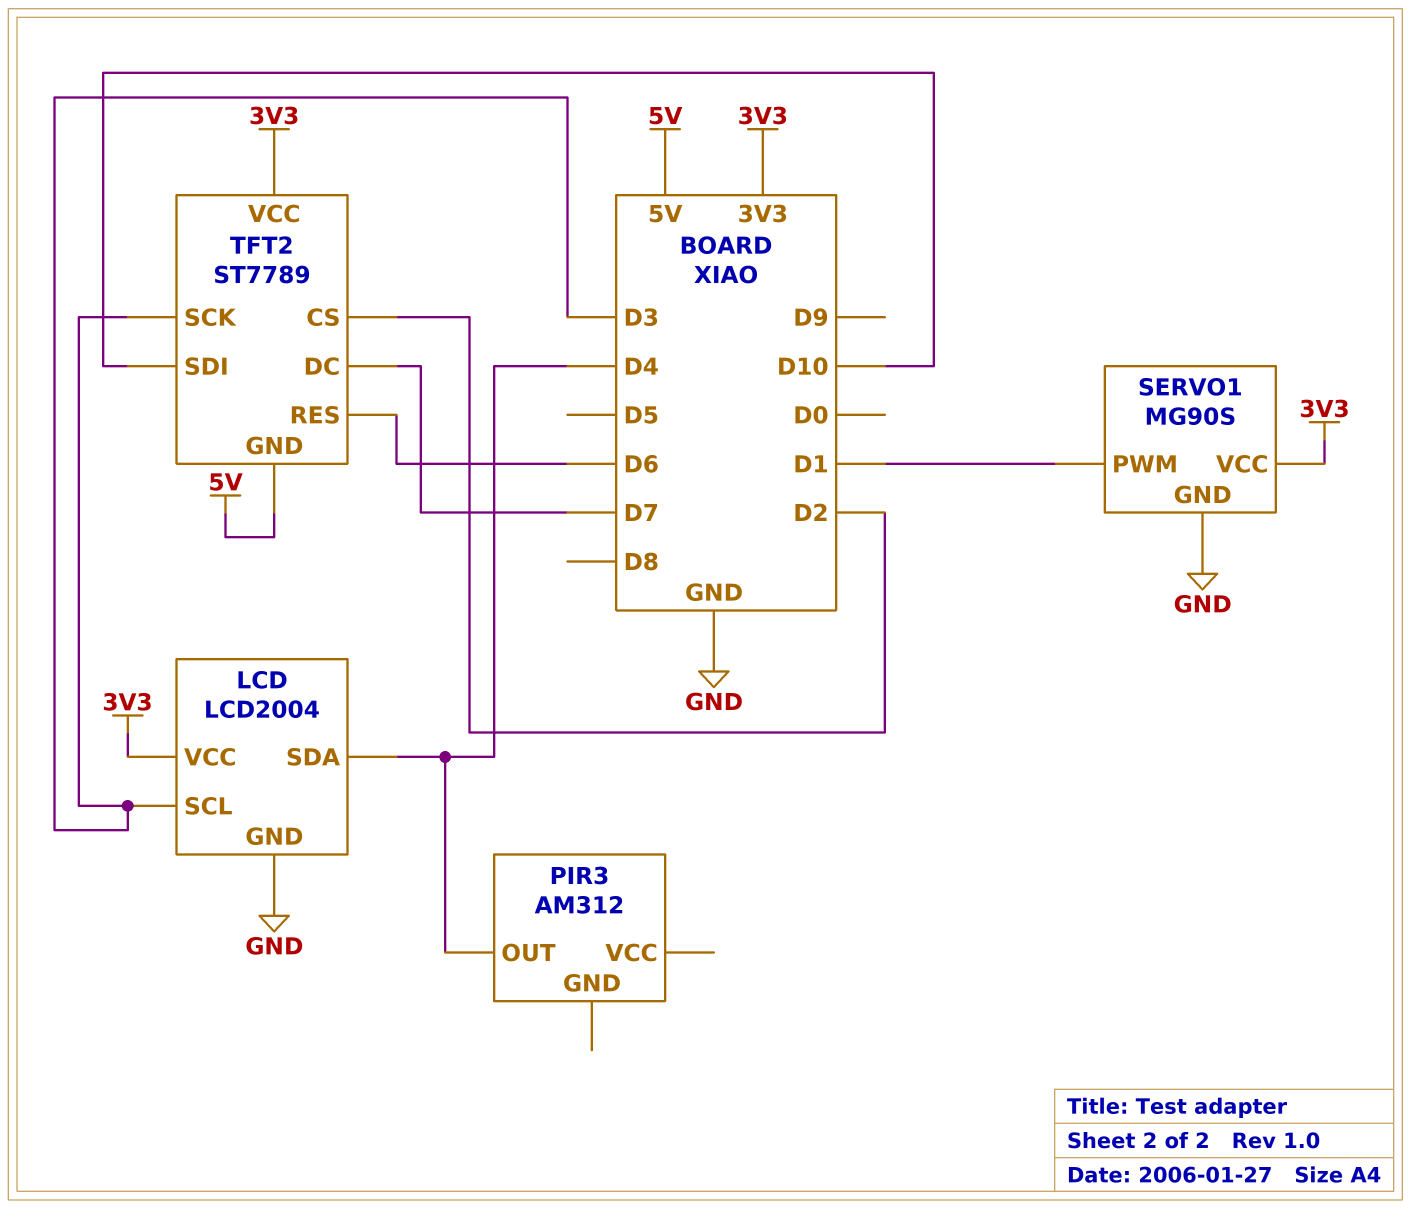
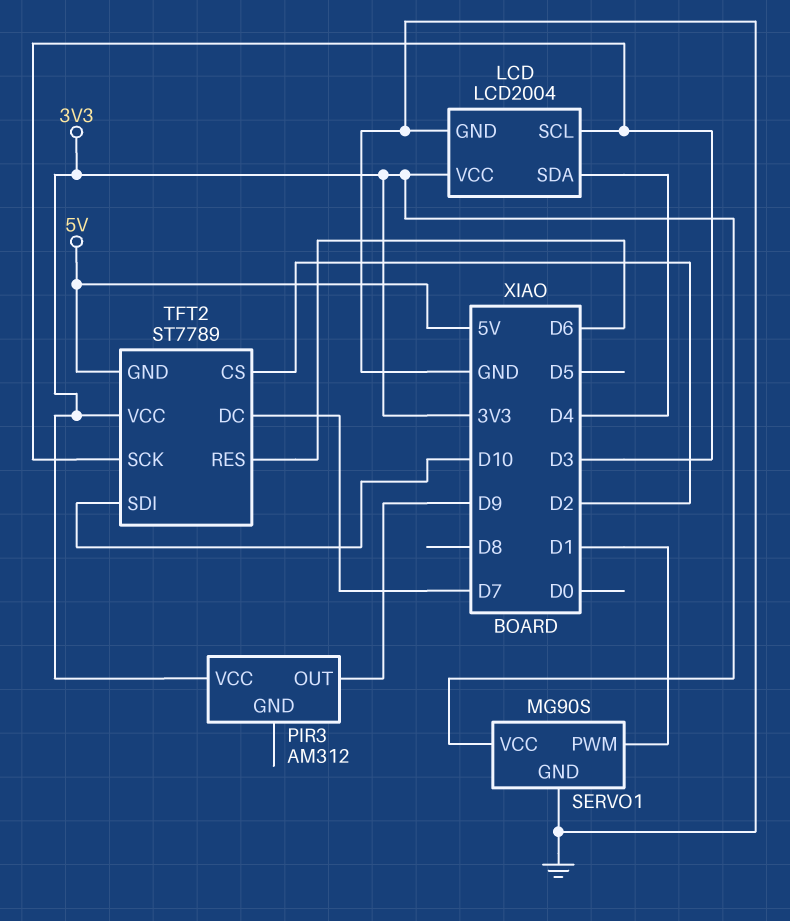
PIR3 pin OUT: D4 -> D9
PIR3 pin VCC: none -> 3V3

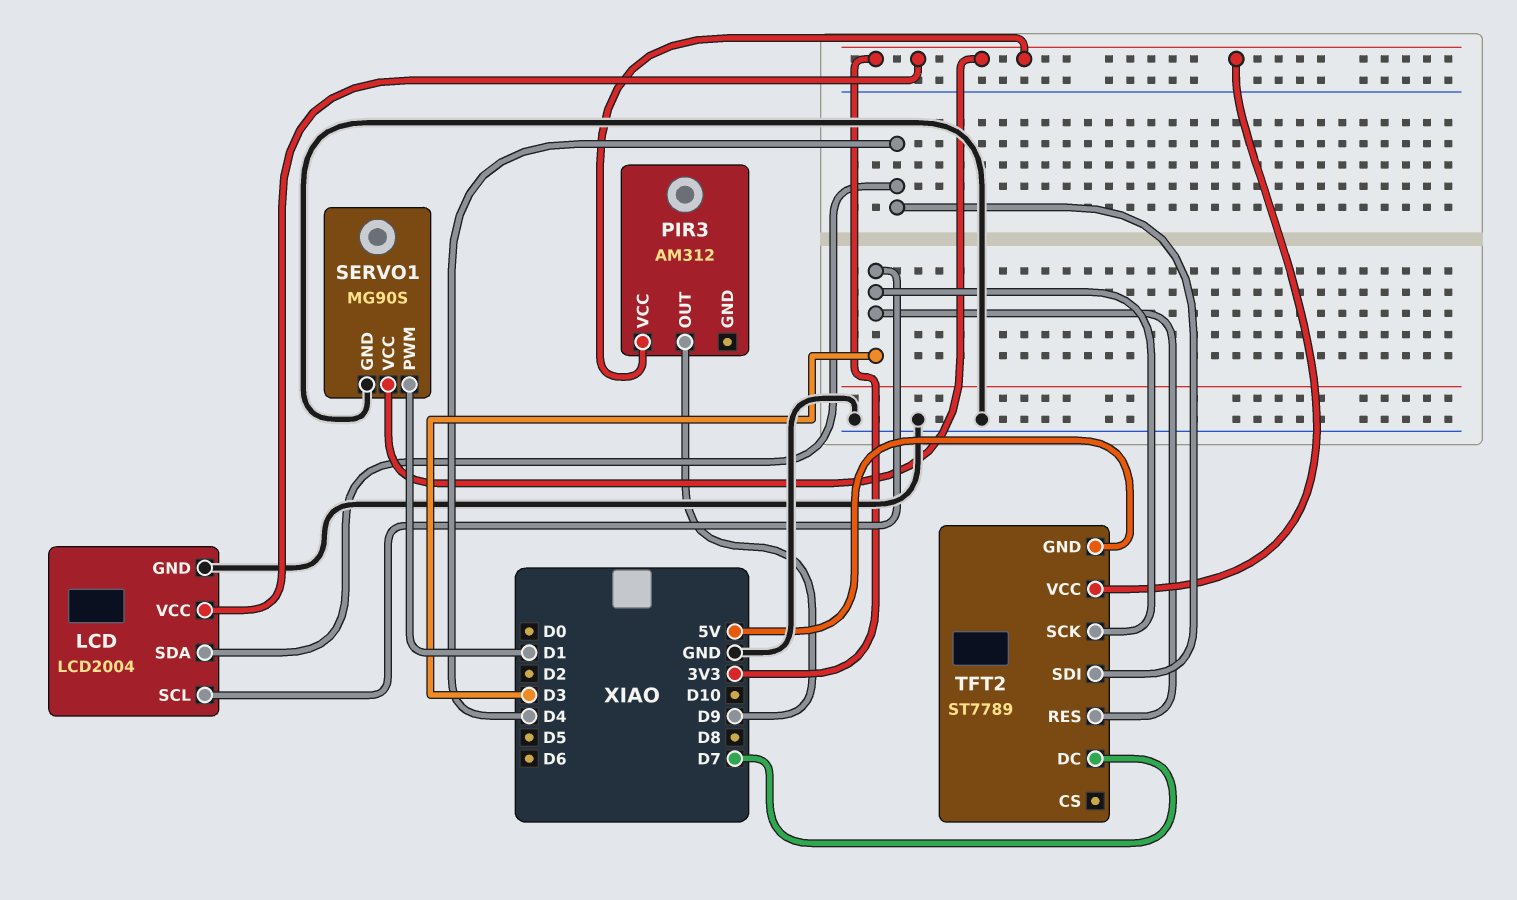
TFT2 pin CS: D2 -> none
TFT2 pin RES: D6 -> D3
TFT2 pin SDI: D10 -> D4

